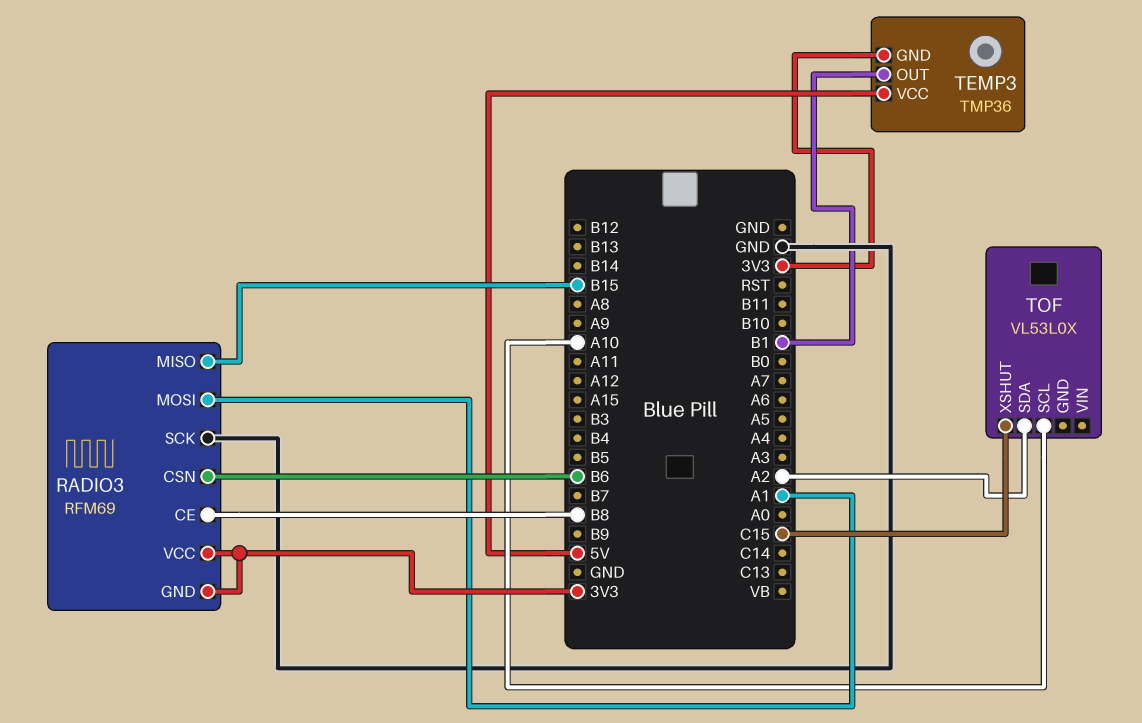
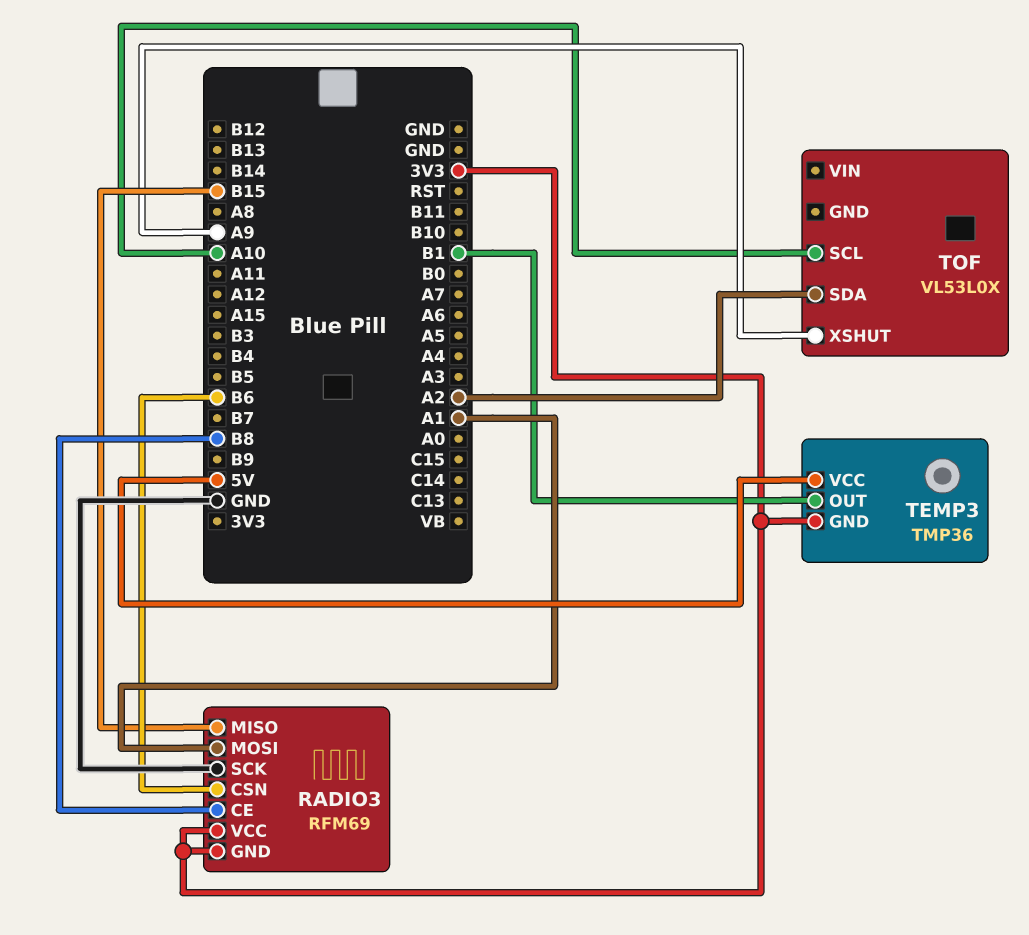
TOF pin XSHUT: C15 -> A9

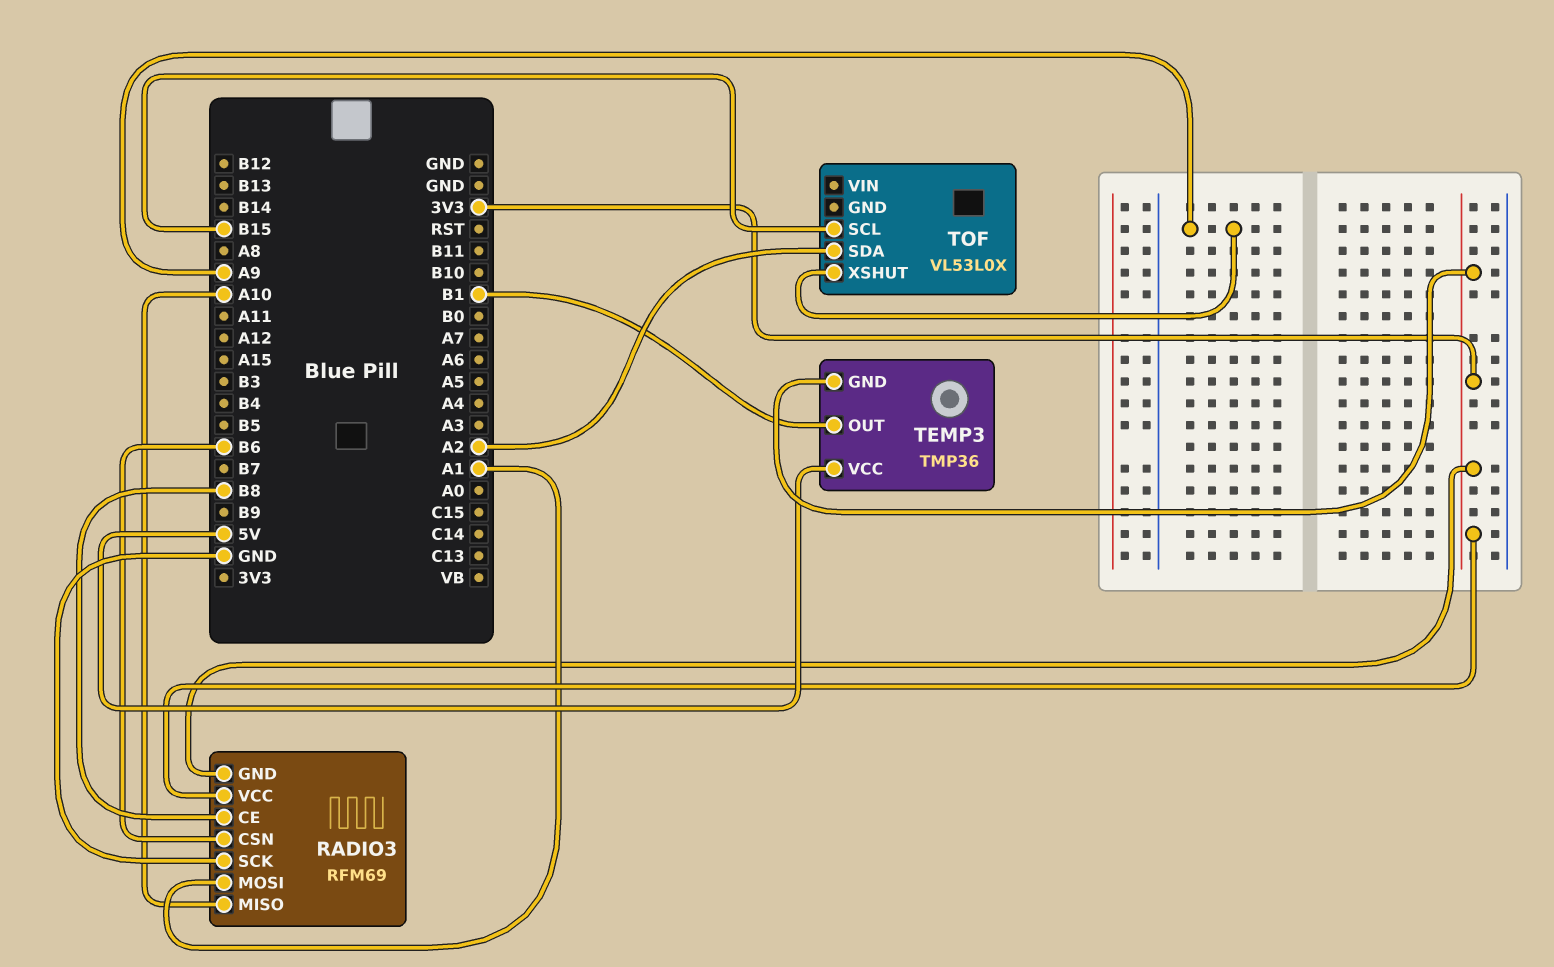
RADIO3 pin MISO: B15 -> A10
TOF pin SCL: A10 -> B15

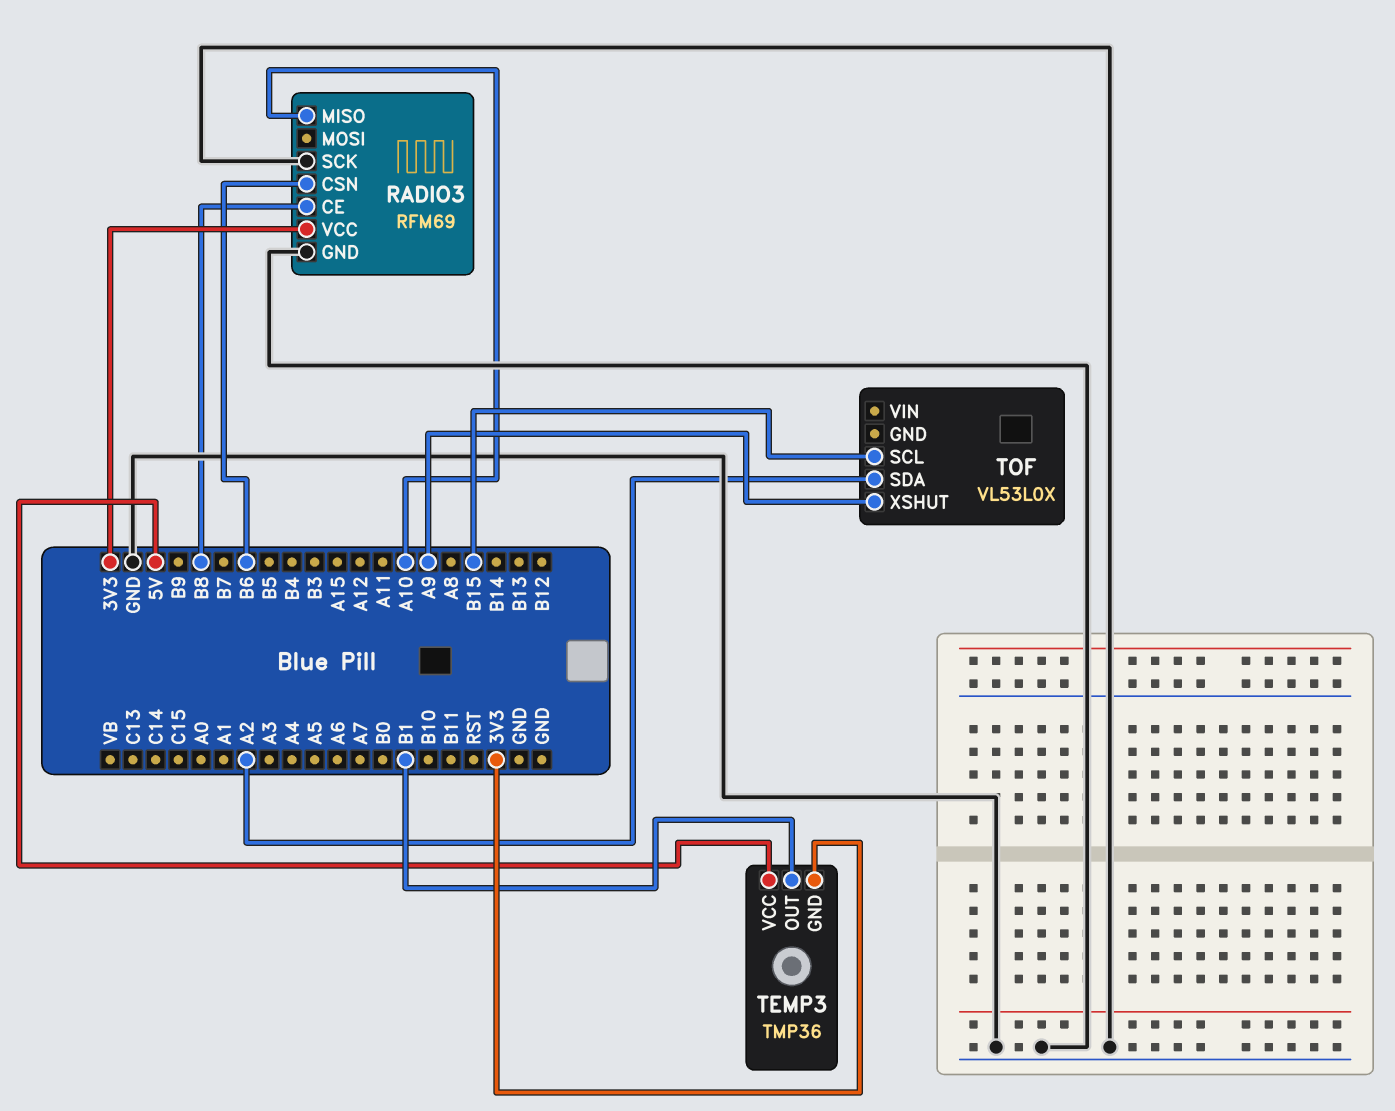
RADIO3 pin GND: 3V3 -> GND
RADIO3 pin MOSI: A1 -> none

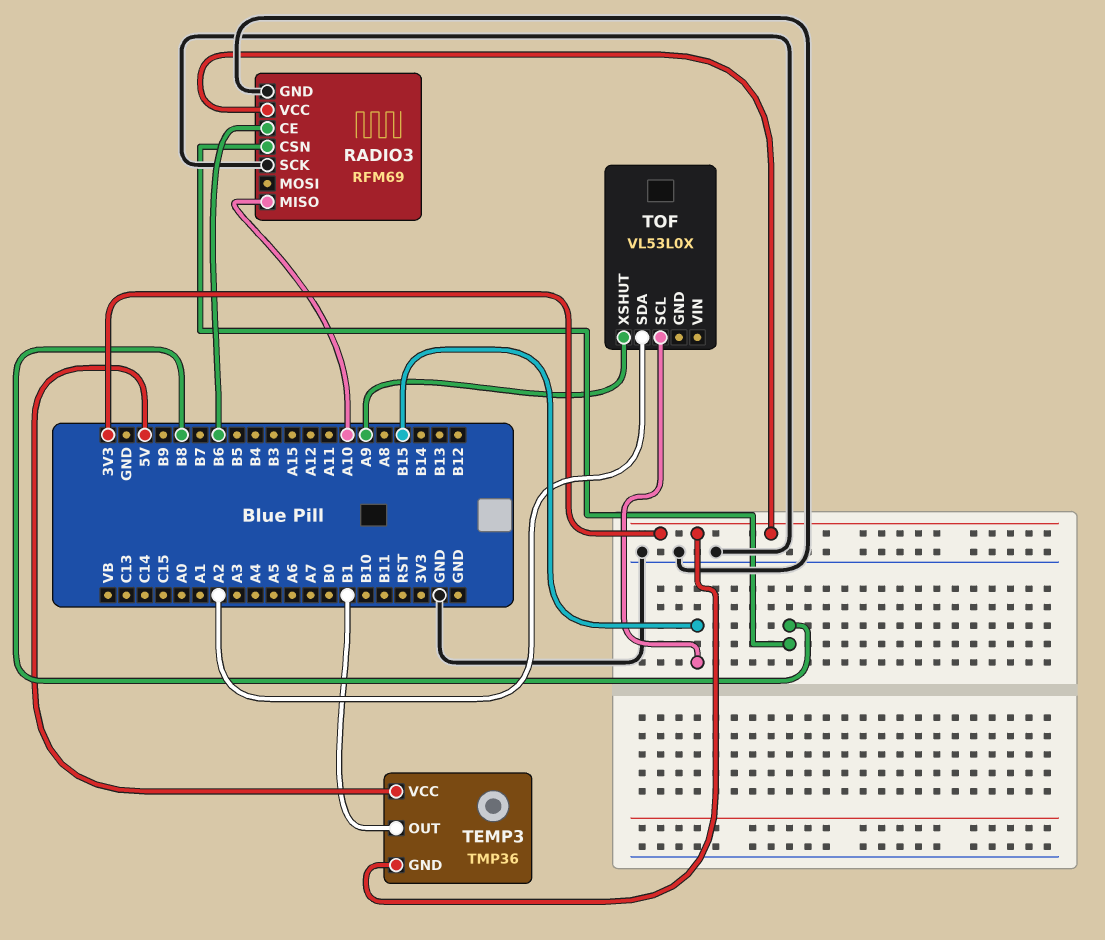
RADIO3 pin CE: B8 -> B6
RADIO3 pin CSN: B6 -> B8

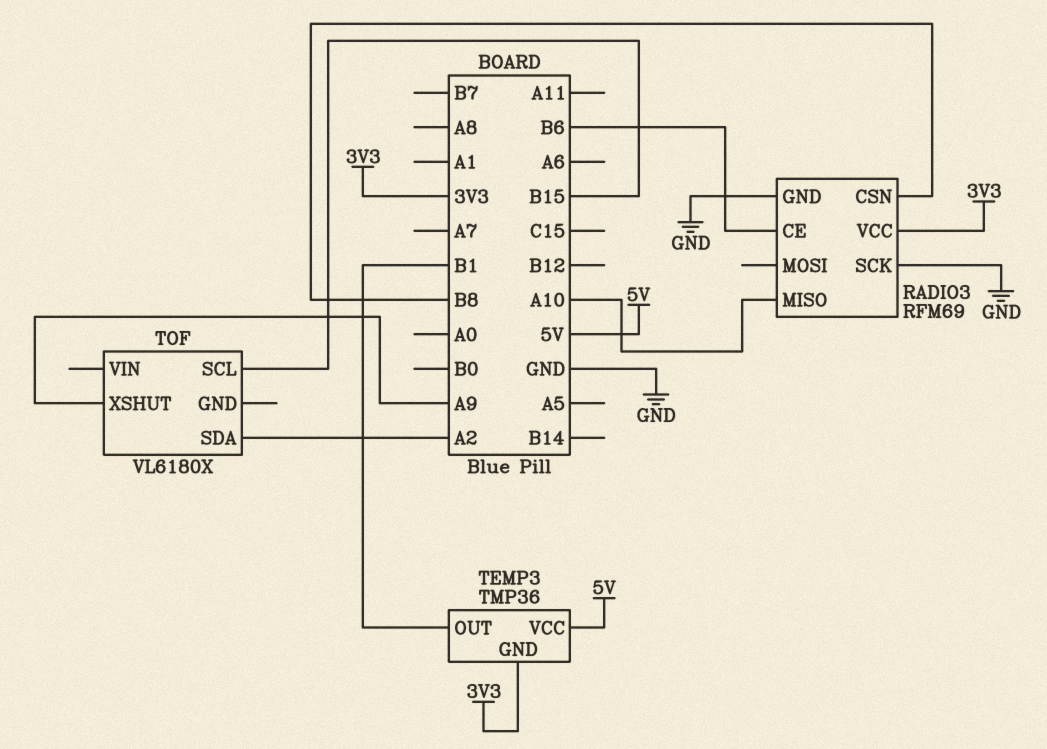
TOF: VL53L0X -> VL6180X

